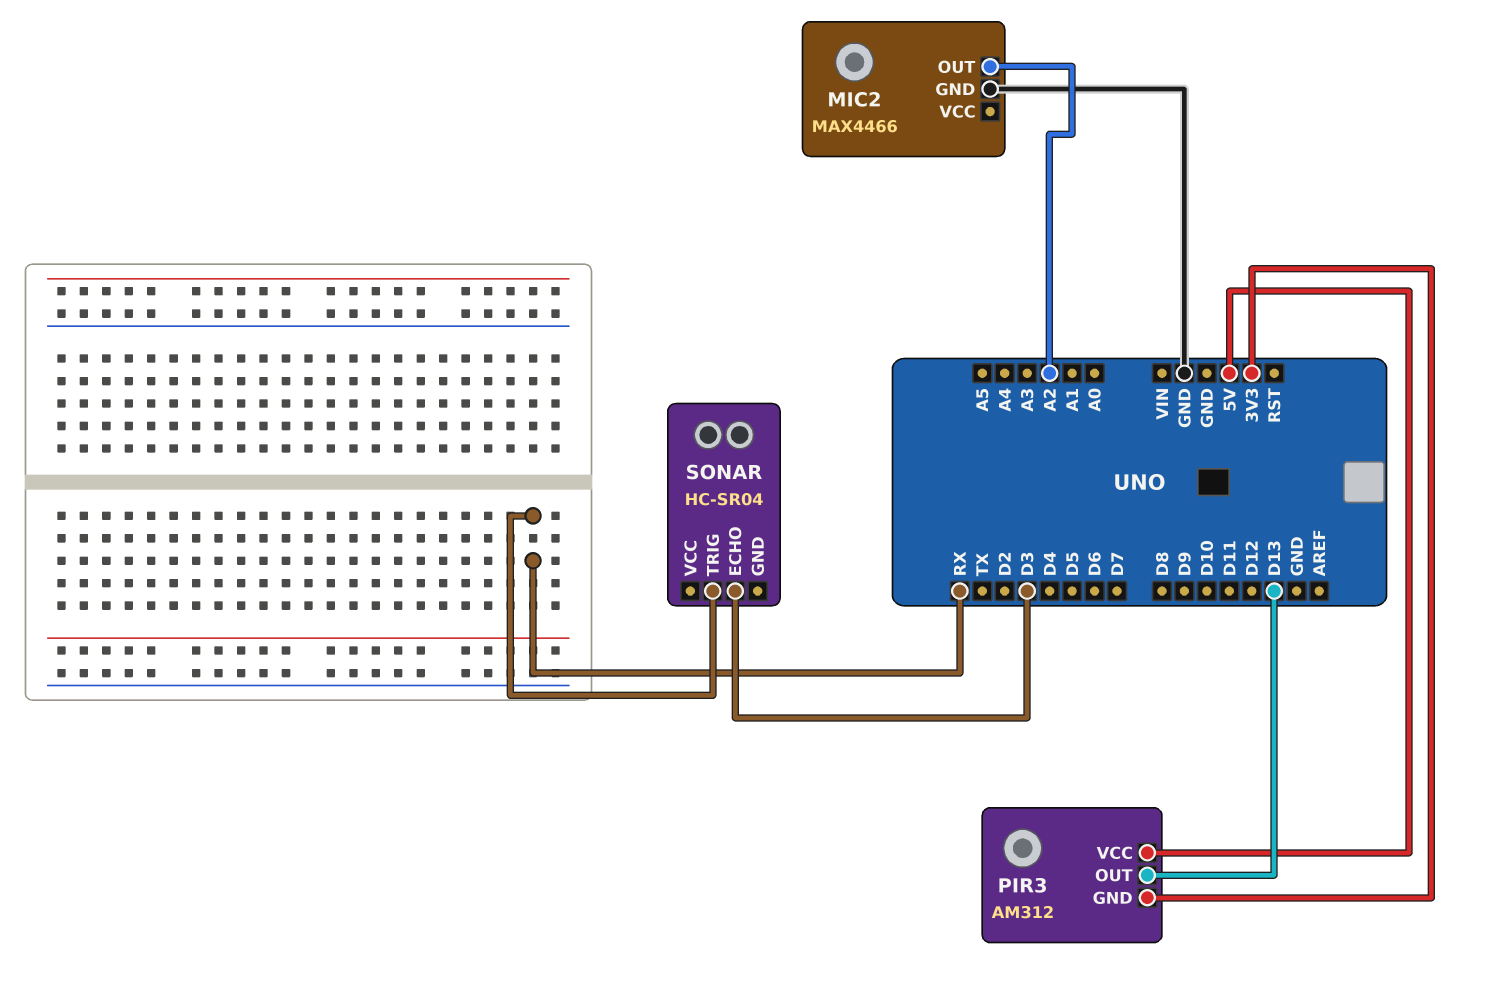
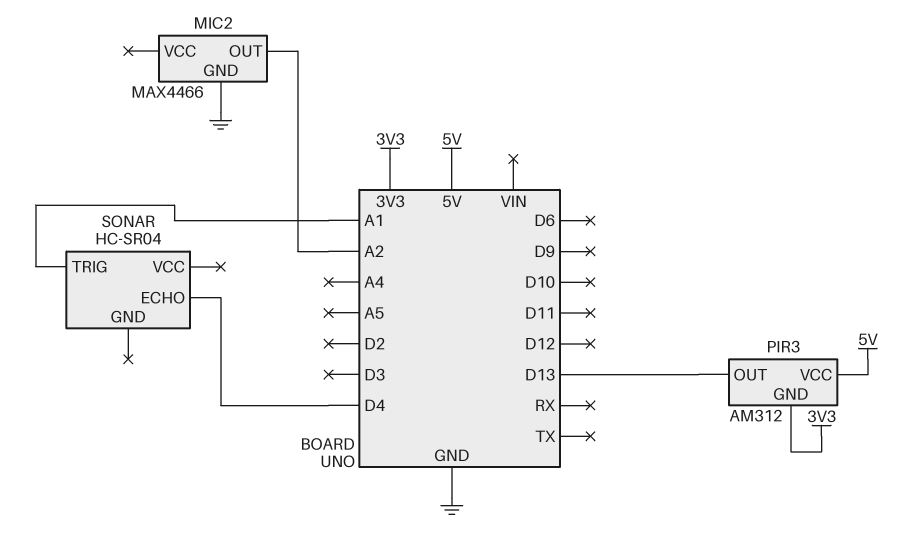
SONAR pin ECHO: D3 -> D4
SONAR pin TRIG: RX -> A1

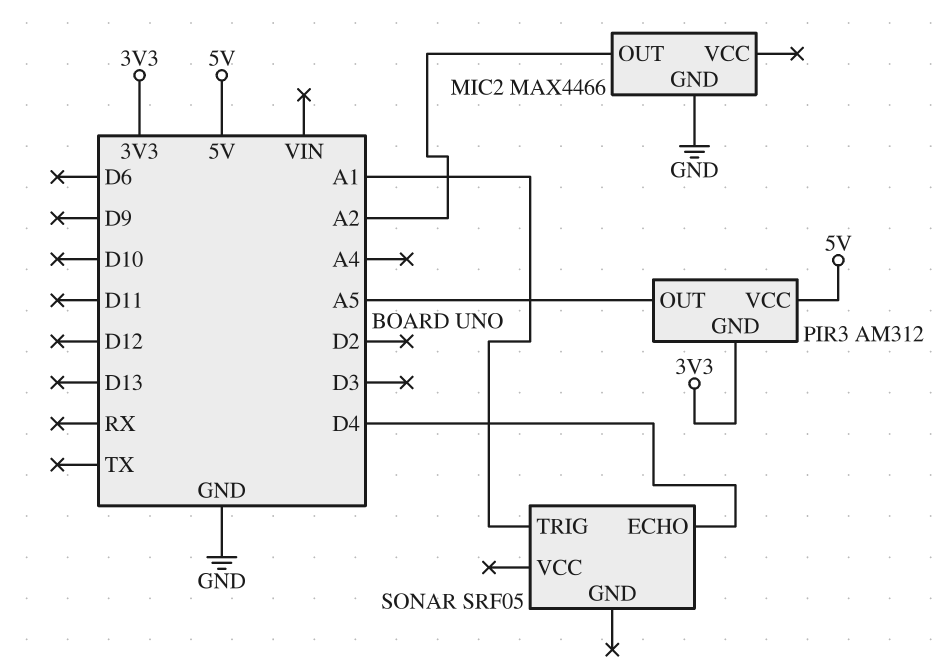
PIR3 pin OUT: D13 -> A5
SONAR: HC-SR04 -> SRF05

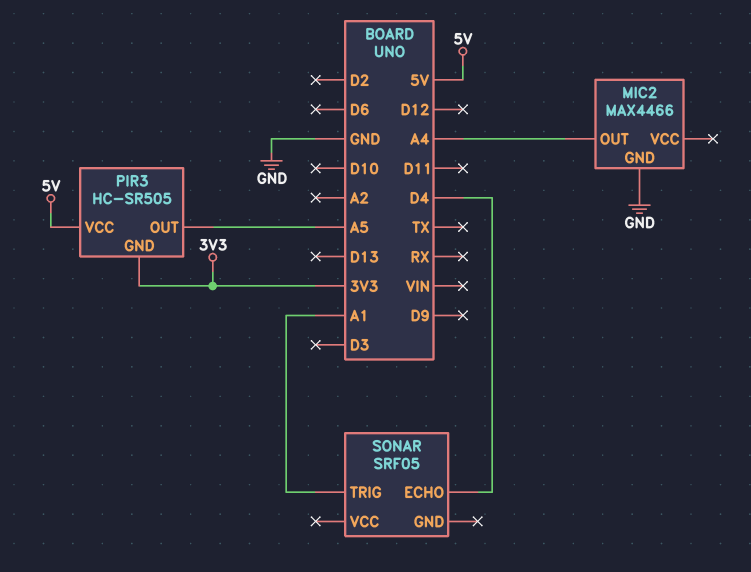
MIC2 pin OUT: A2 -> A4
PIR3: AM312 -> HC-SR505

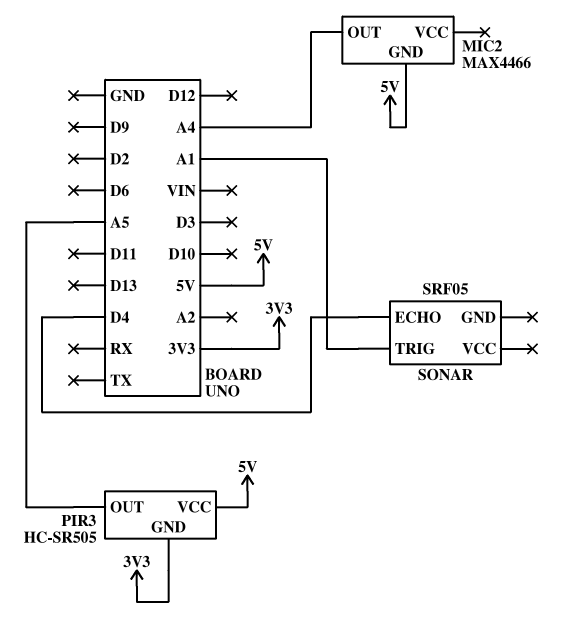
MIC2 pin GND: GND -> 5V

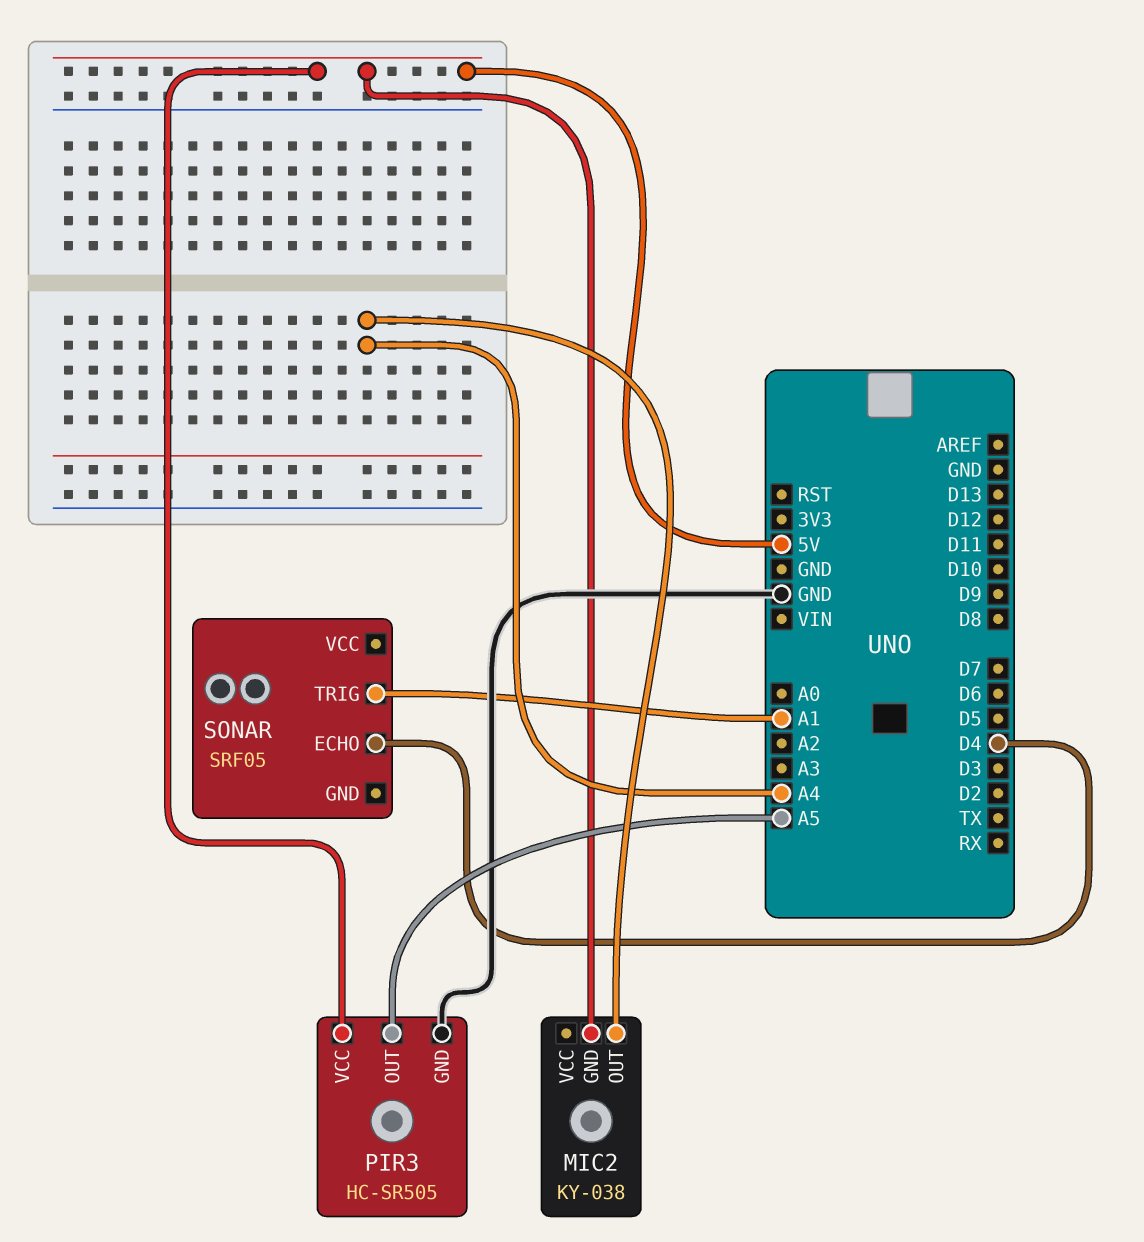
MIC2: MAX4466 -> KY-038
PIR3 pin GND: 3V3 -> GND

